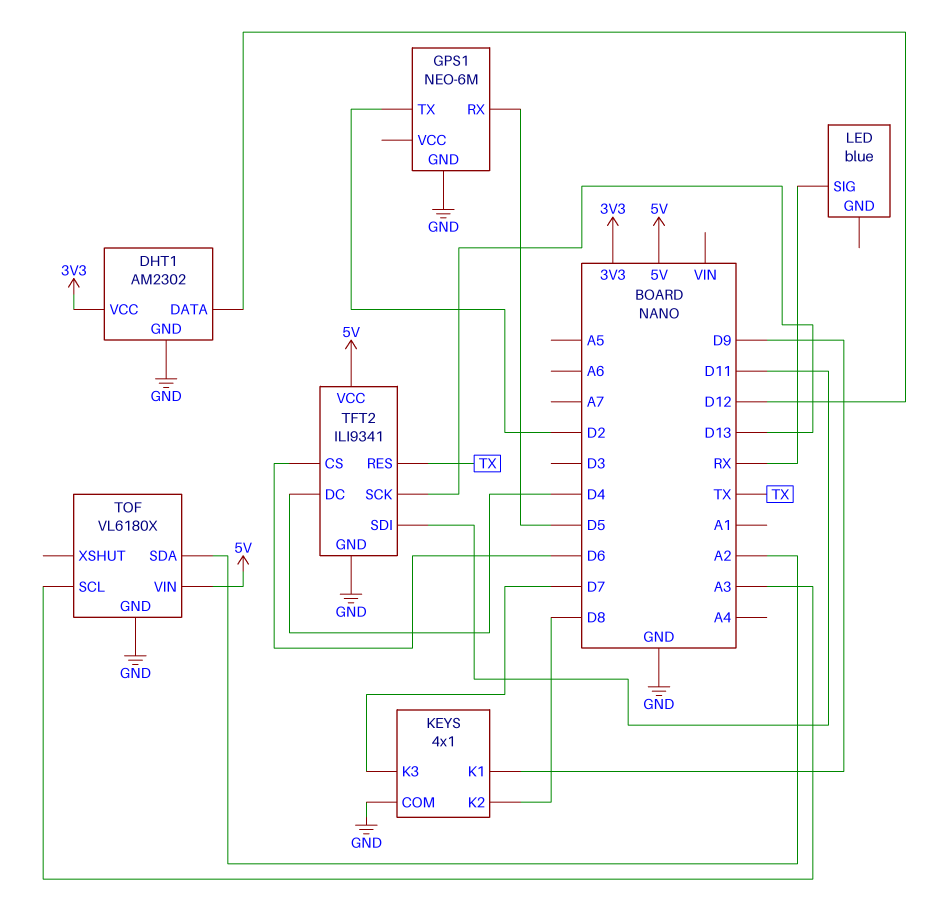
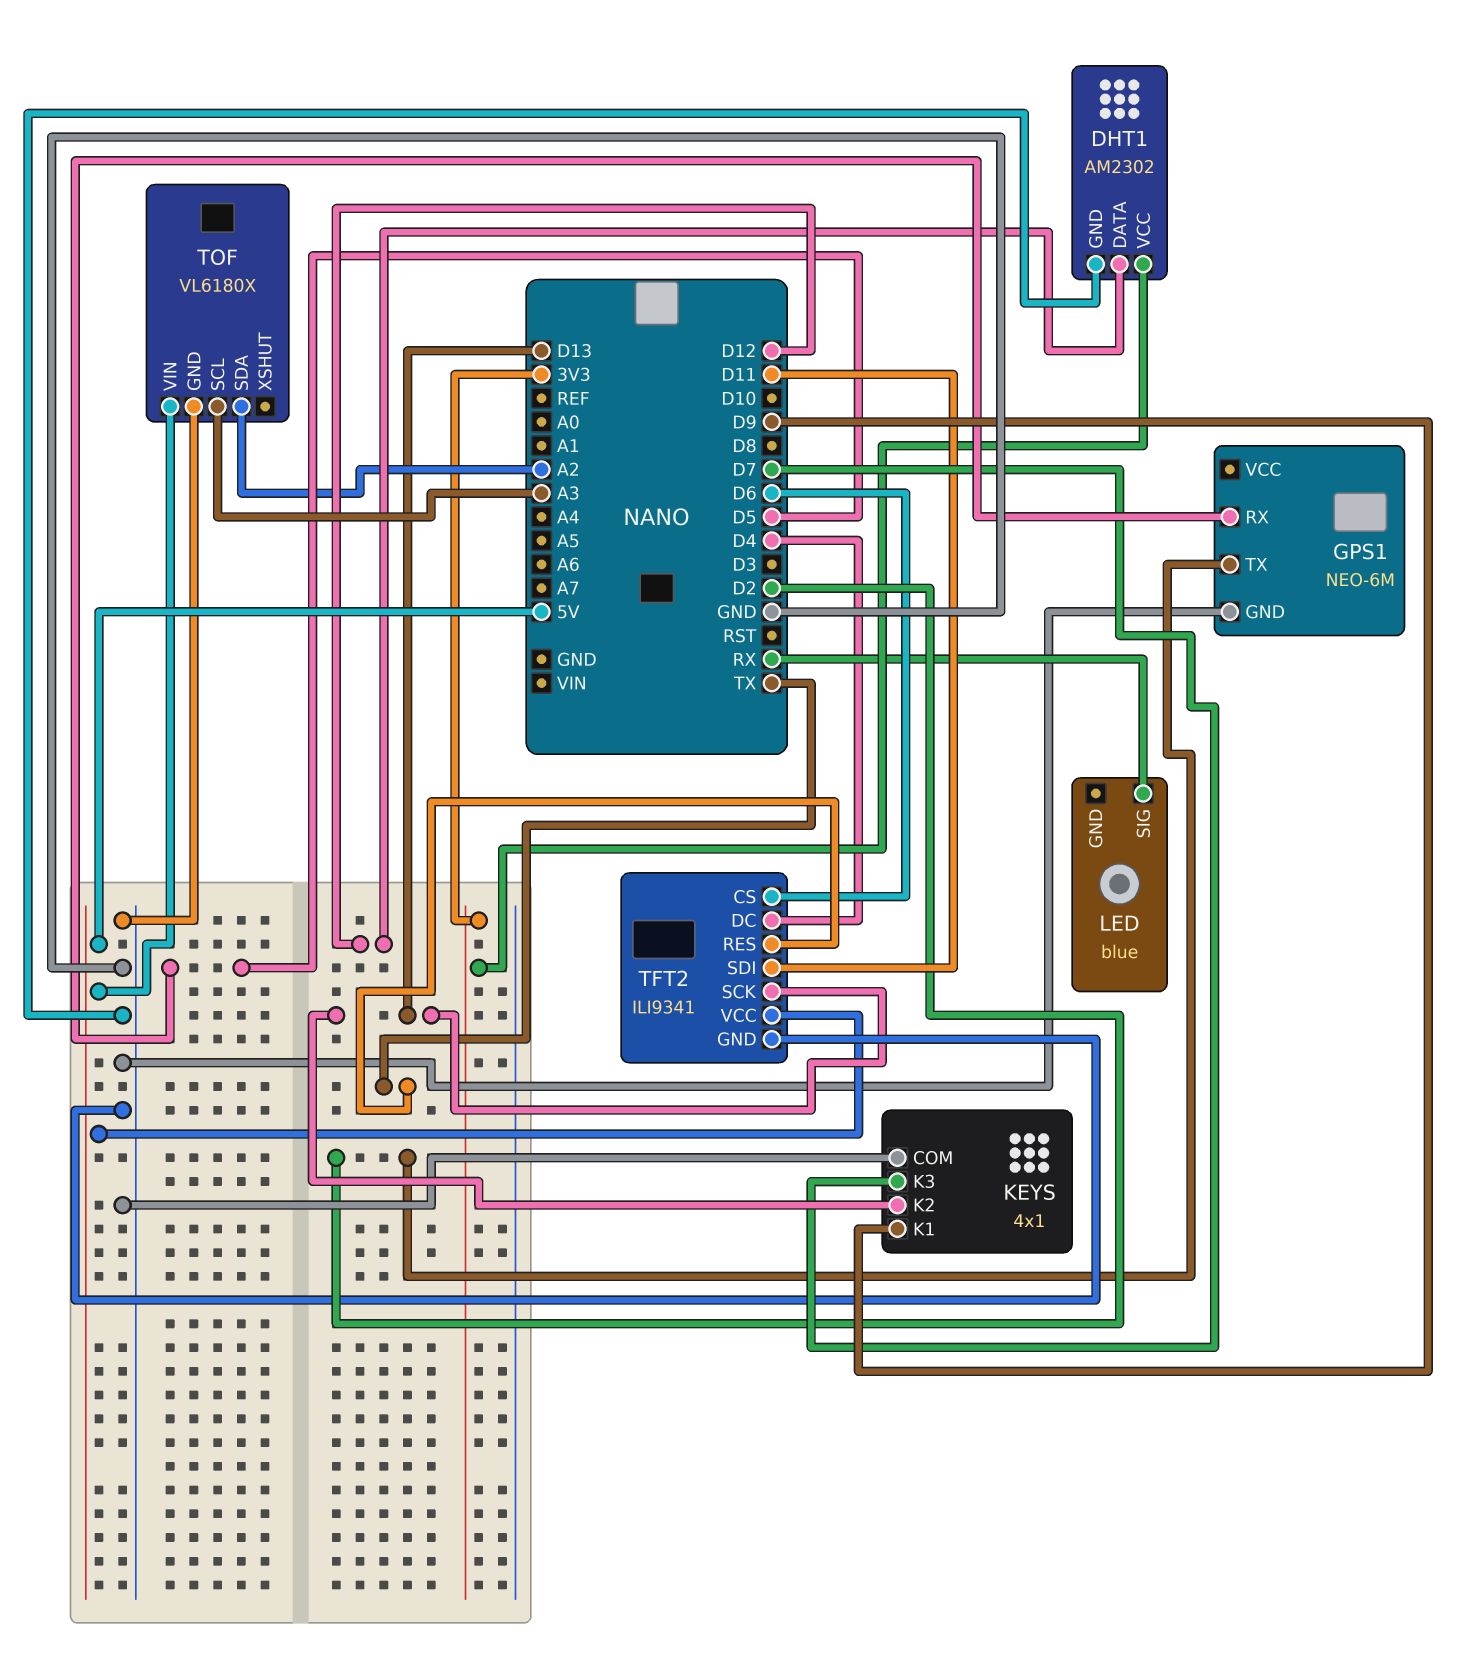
KEYS pin K2: D8 -> D13

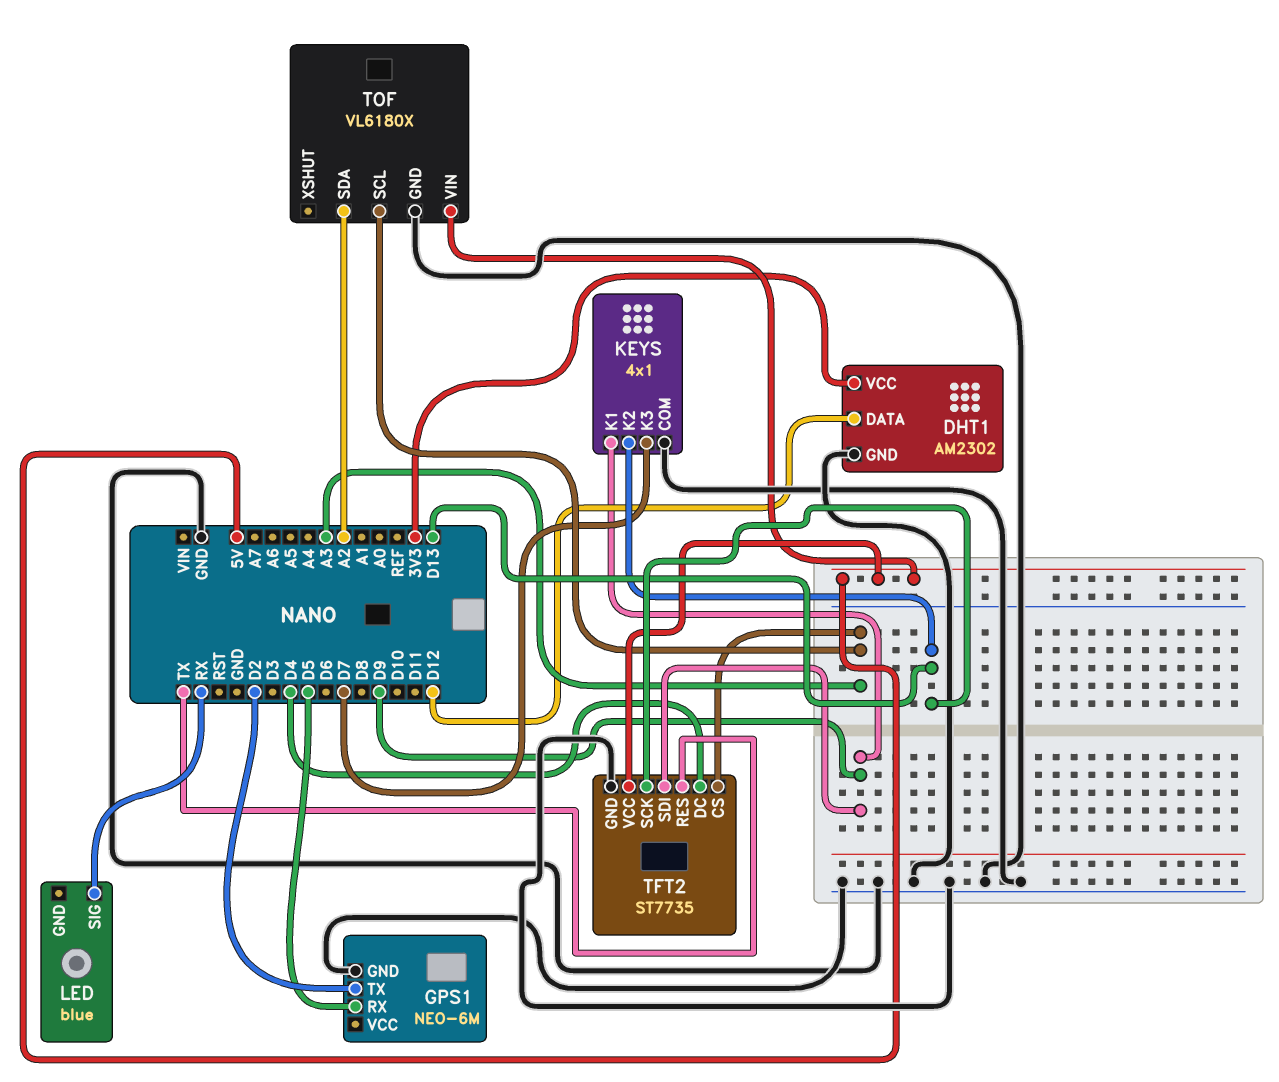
TFT2: ILI9341 -> ST7735
TFT2 pin CS: D6 -> A3
TFT2 pin SDI: D11 -> D9

